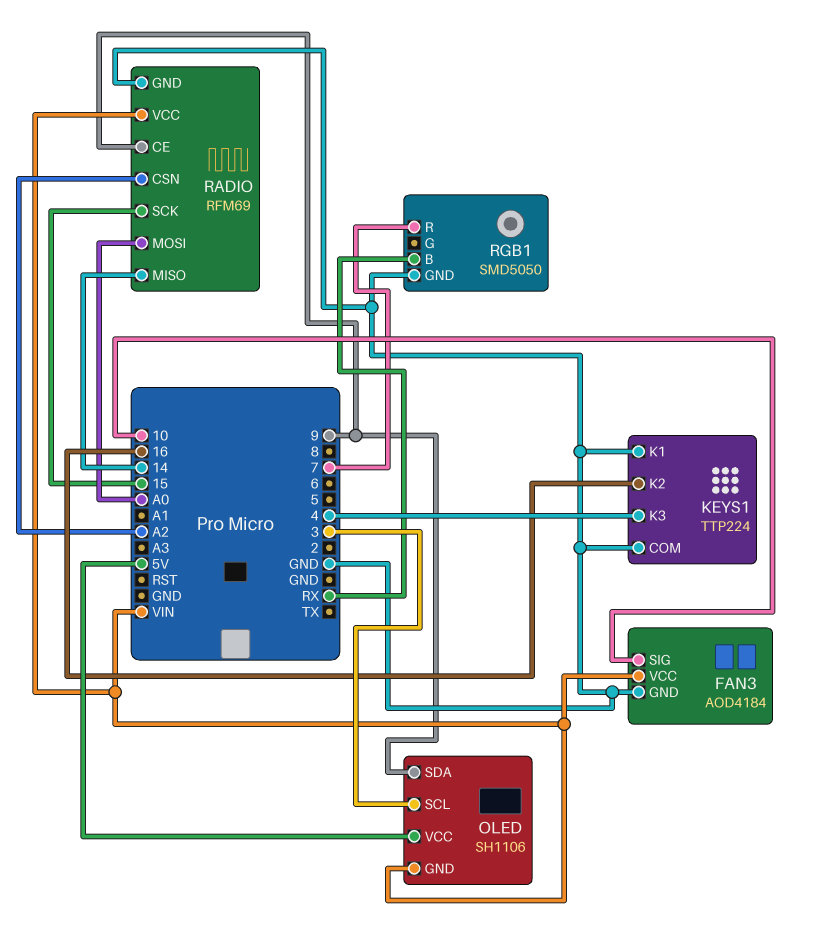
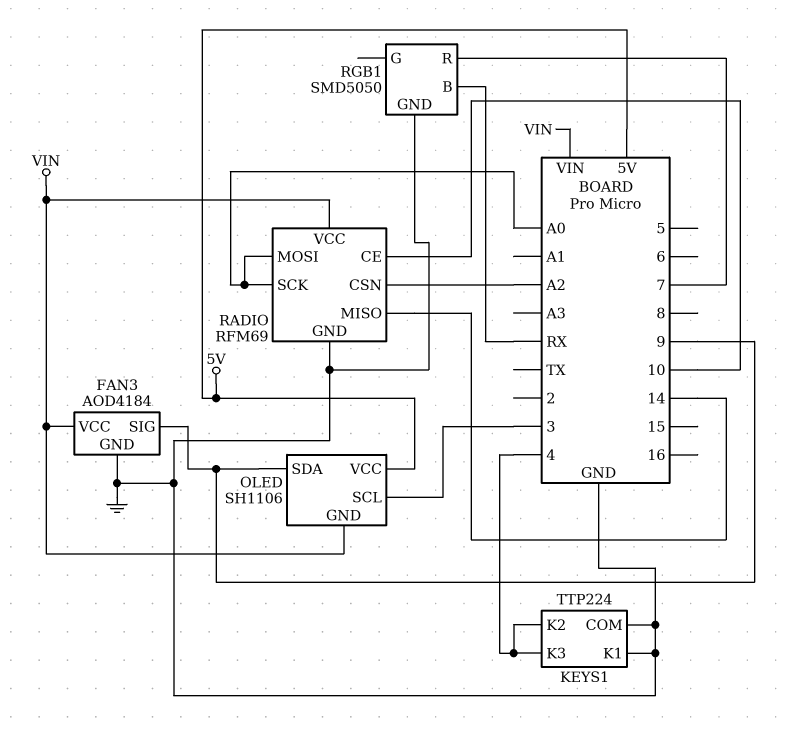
FAN3 pin SIG: 10 -> 9
KEYS1 pin K2: 16 -> 4
RADIO pin CE: 9 -> 10
RADIO pin SCK: 15 -> A0

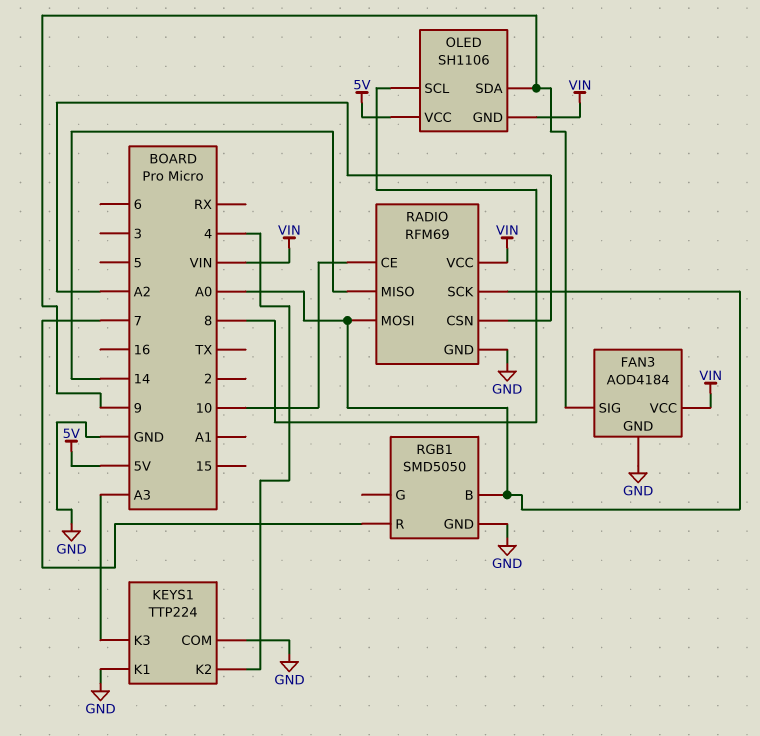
KEYS1 pin K3: 4 -> A3
OLED pin SCL: 3 -> 8
RGB1 pin B: RX -> A0

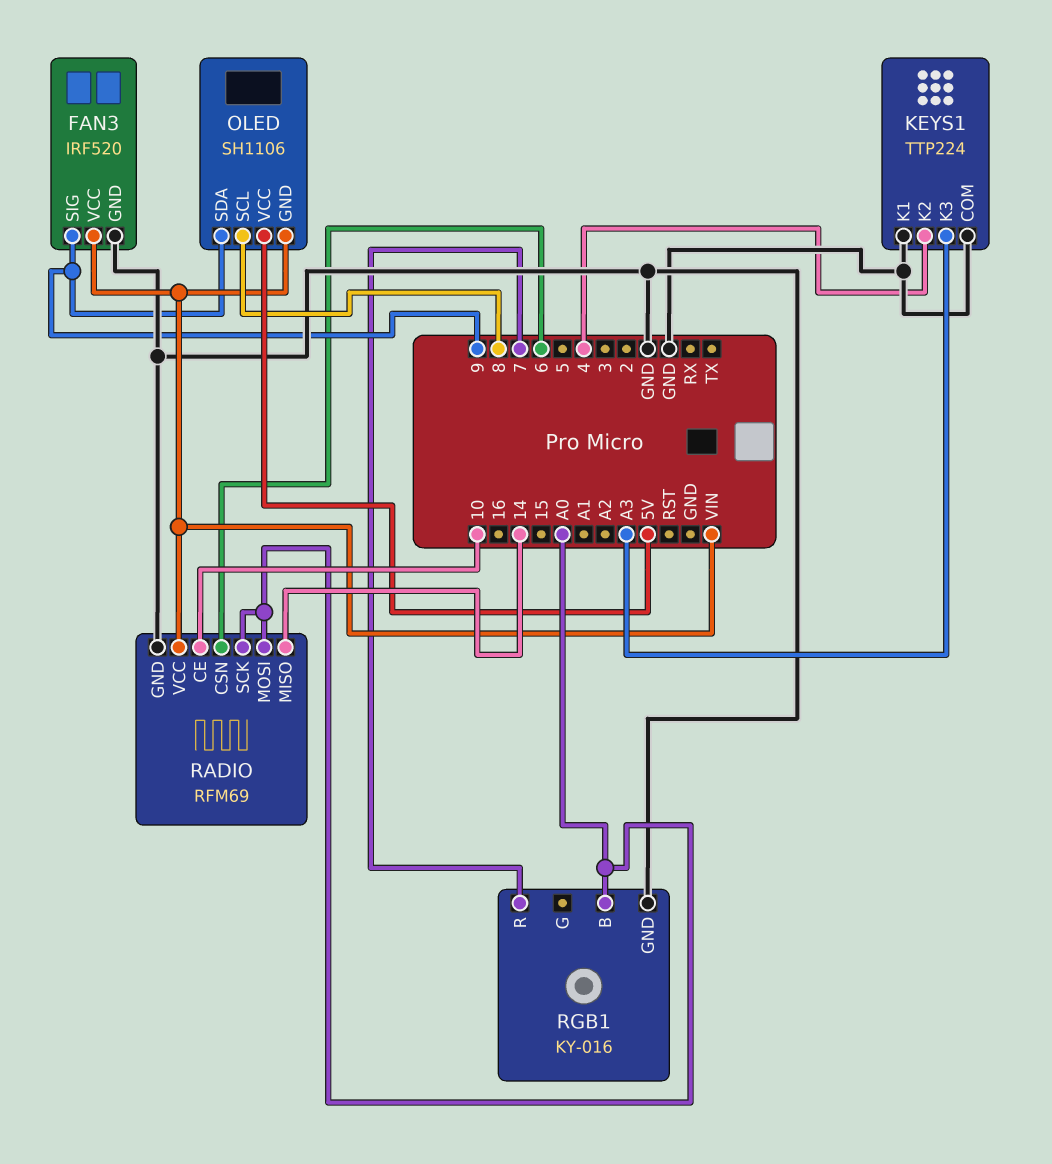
FAN3: AOD4184 -> IRF520
RADIO pin CSN: A2 -> 6
RGB1: SMD5050 -> KY-016

